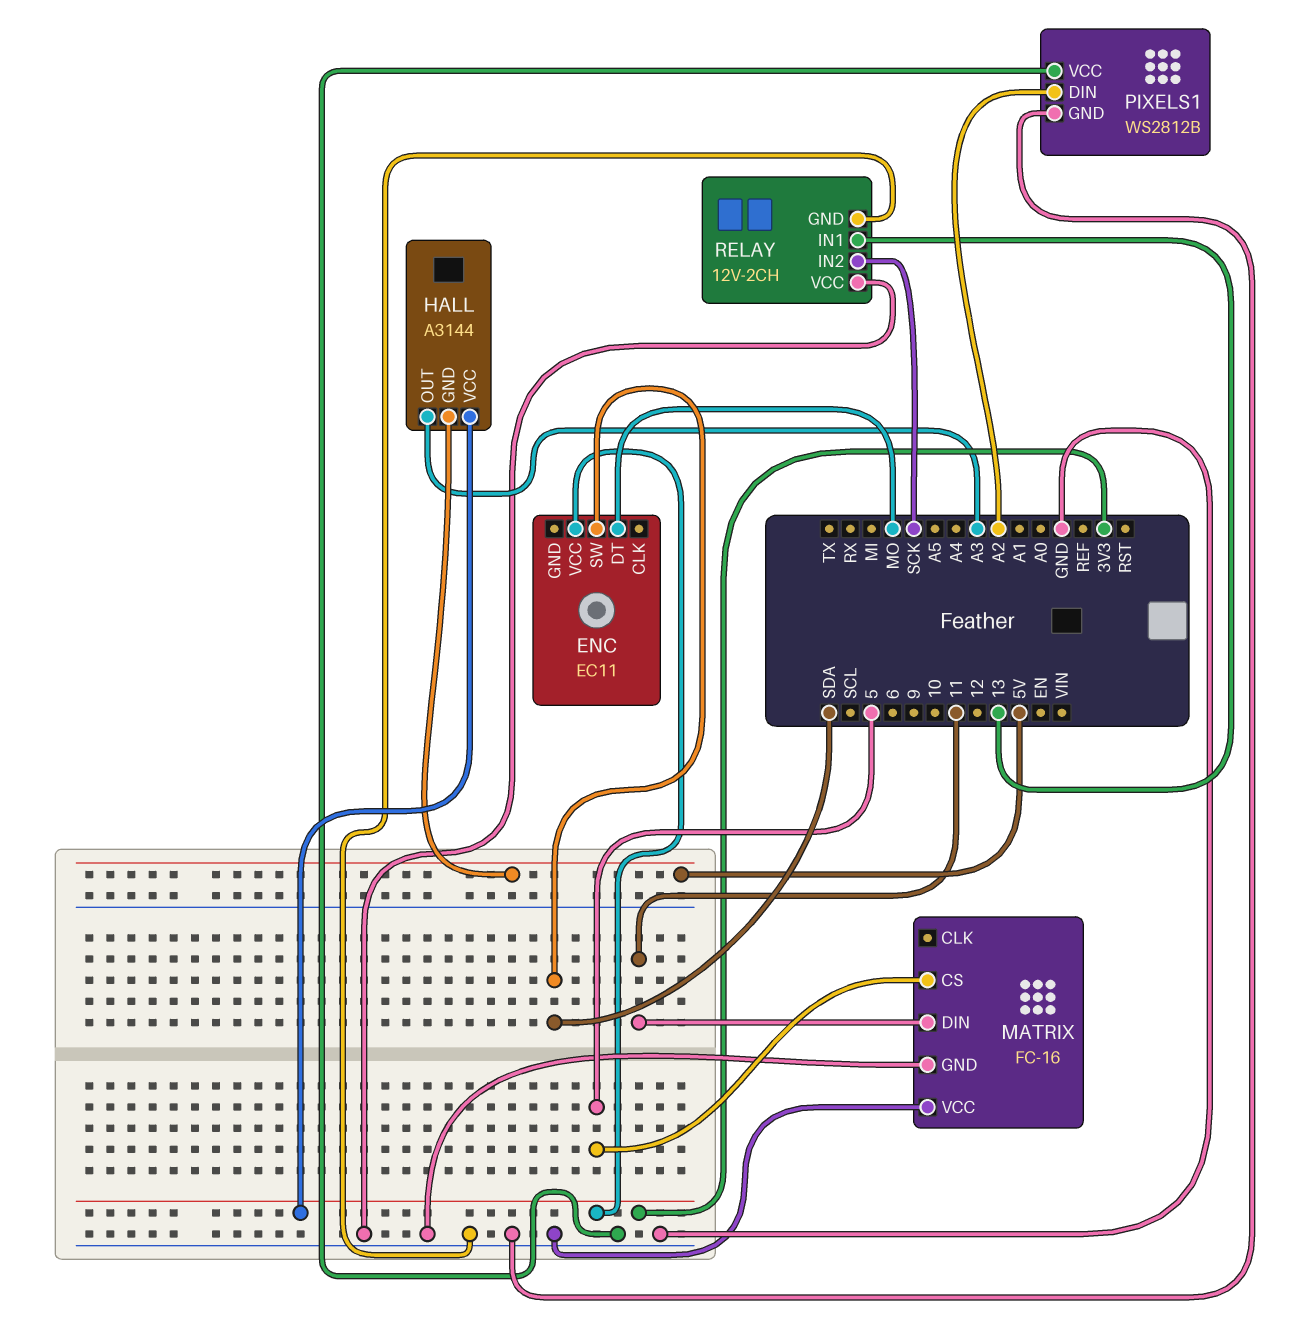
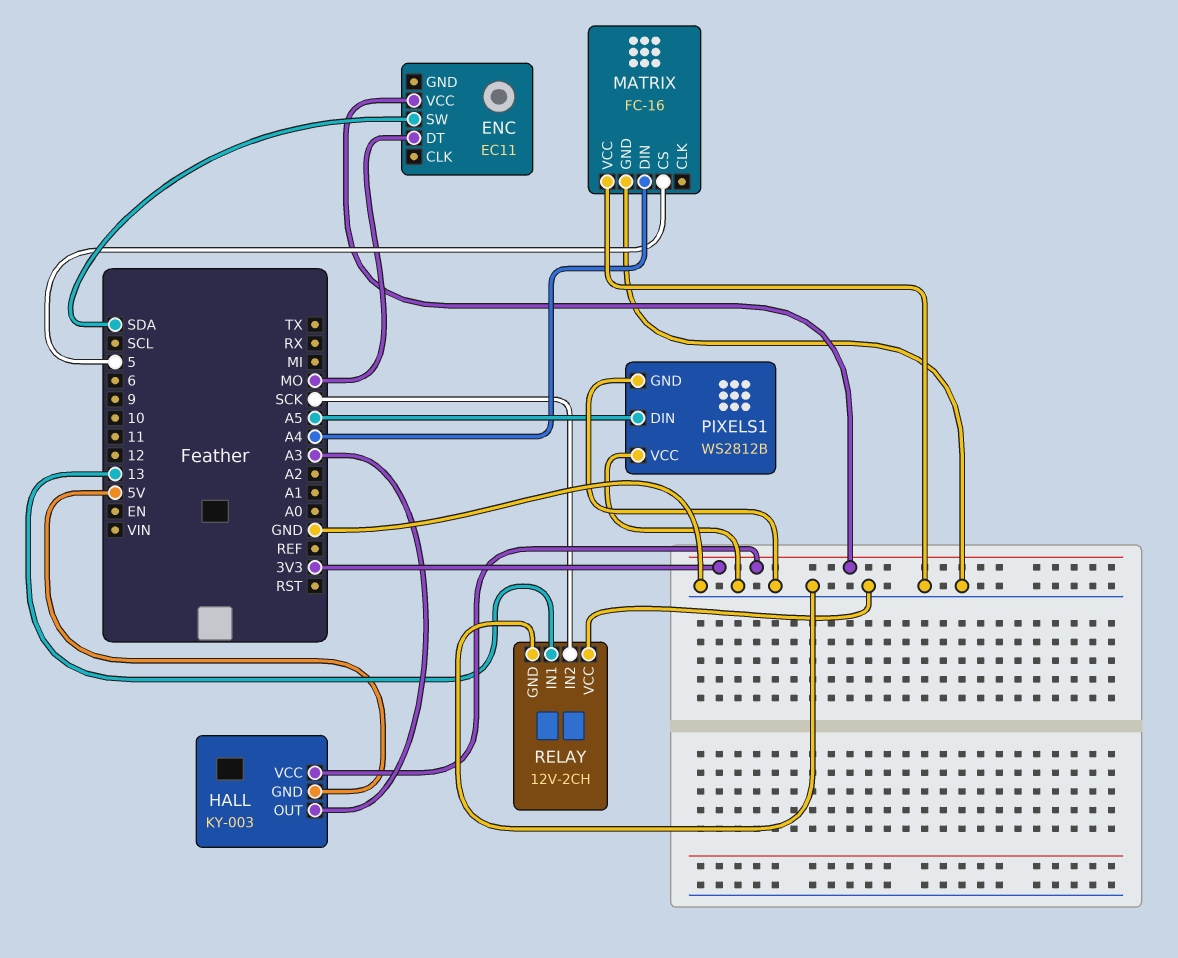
HALL: A3144 -> KY-003
MATRIX pin DIN: 11 -> A4
PIXELS1 pin DIN: A2 -> A5

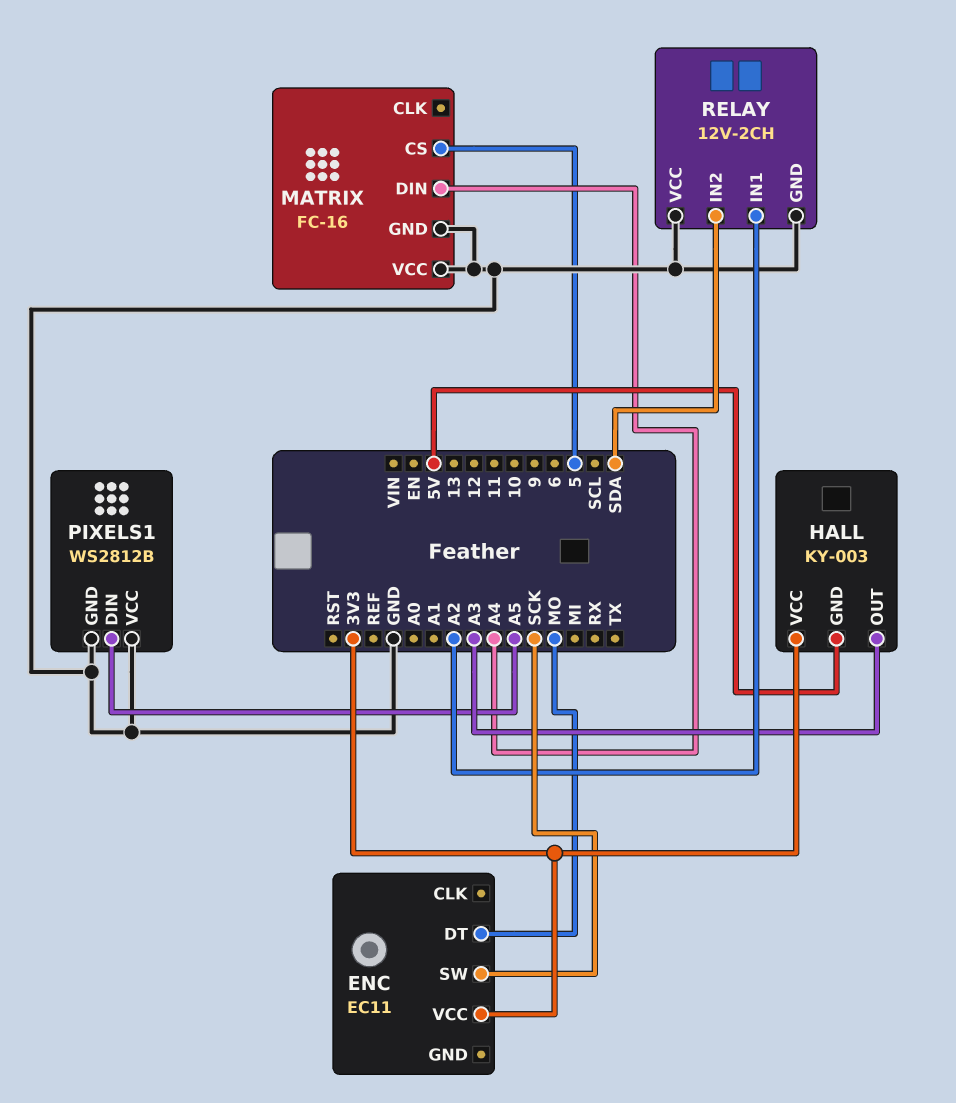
ENC pin SW: SDA -> SCK
RELAY pin IN1: 13 -> A2
RELAY pin IN2: SCK -> SDA

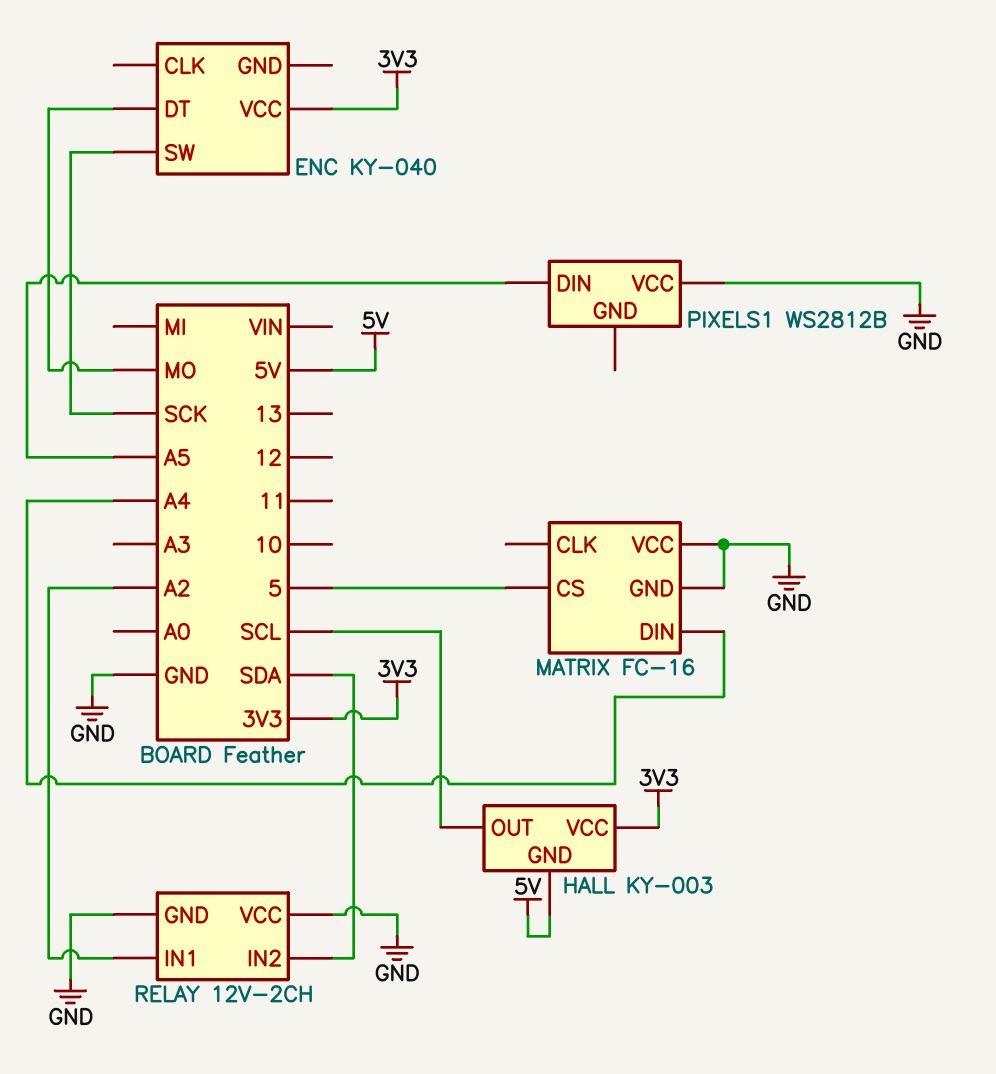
ENC: EC11 -> KY-040
HALL pin OUT: A3 -> SCL
PIXELS1 pin GND: GND -> none

